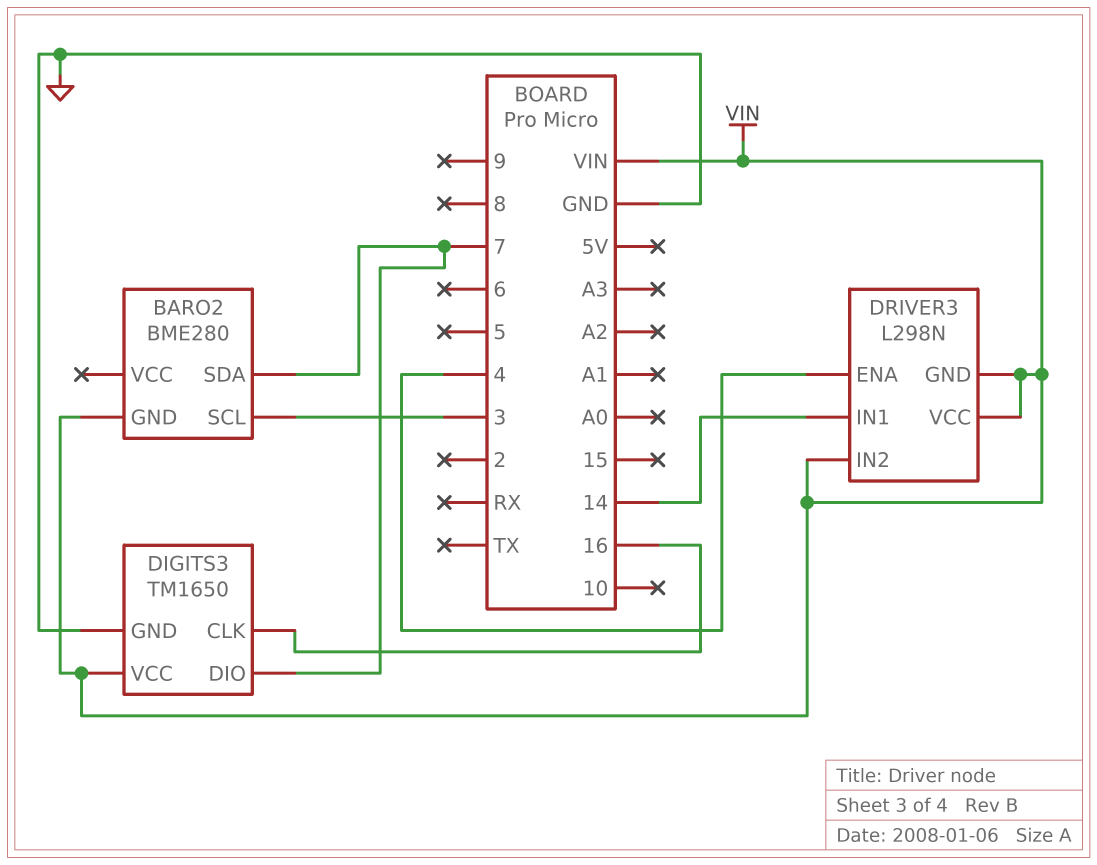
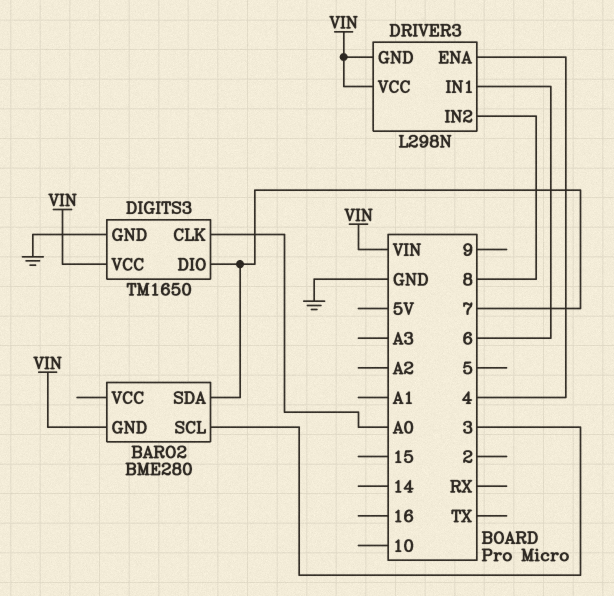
DIGITS3 pin CLK: 16 -> A0
DRIVER3 pin IN1: 14 -> 6
DRIVER3 pin IN2: VIN -> 8

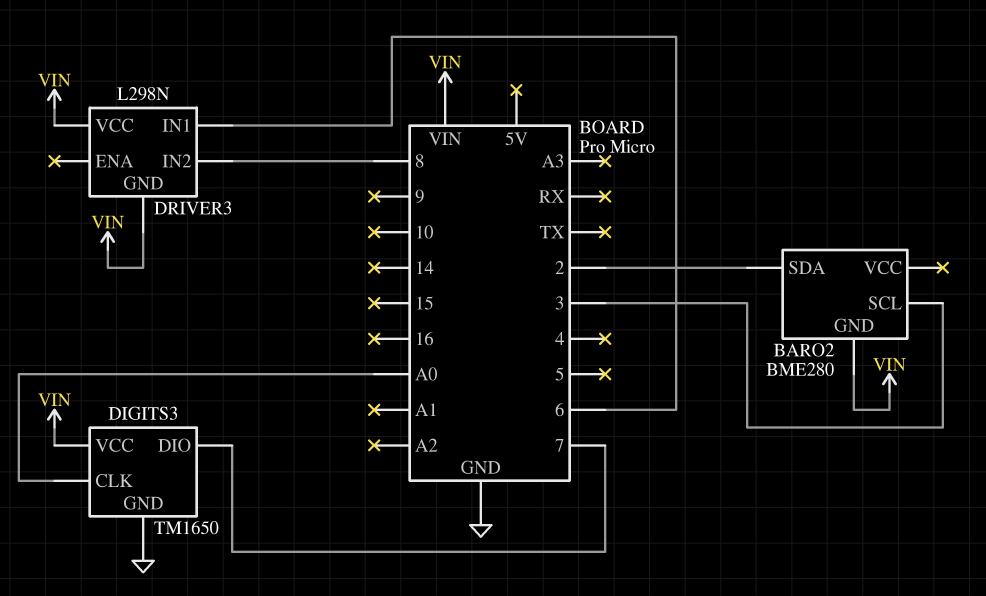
BARO2 pin SDA: 7 -> 2
DRIVER3 pin ENA: 4 -> none

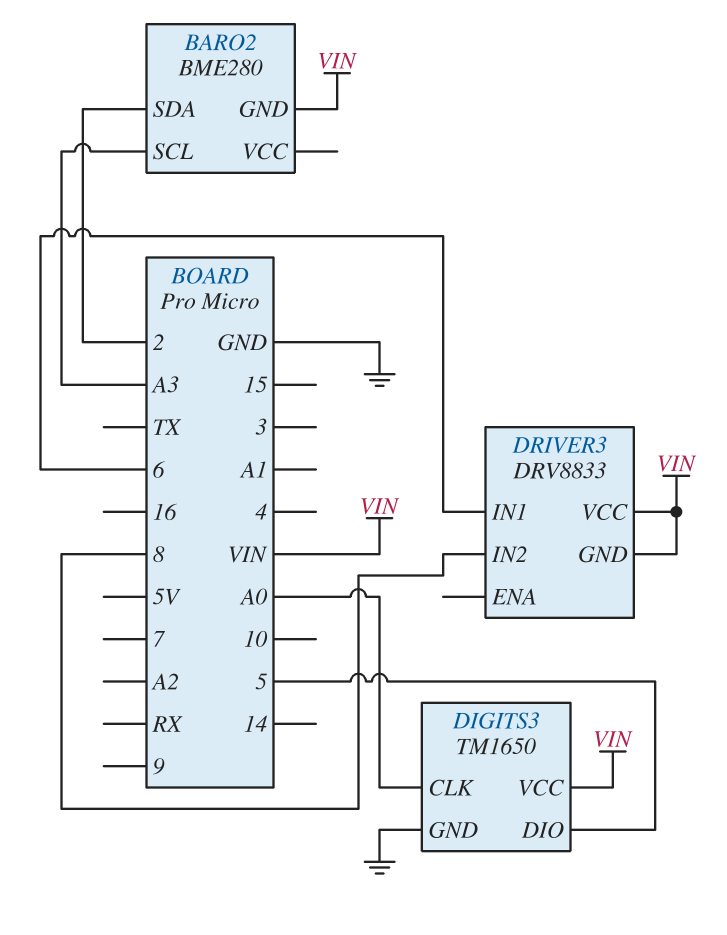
BARO2 pin SCL: 3 -> A3
DIGITS3 pin DIO: 7 -> 5
DRIVER3: L298N -> DRV8833

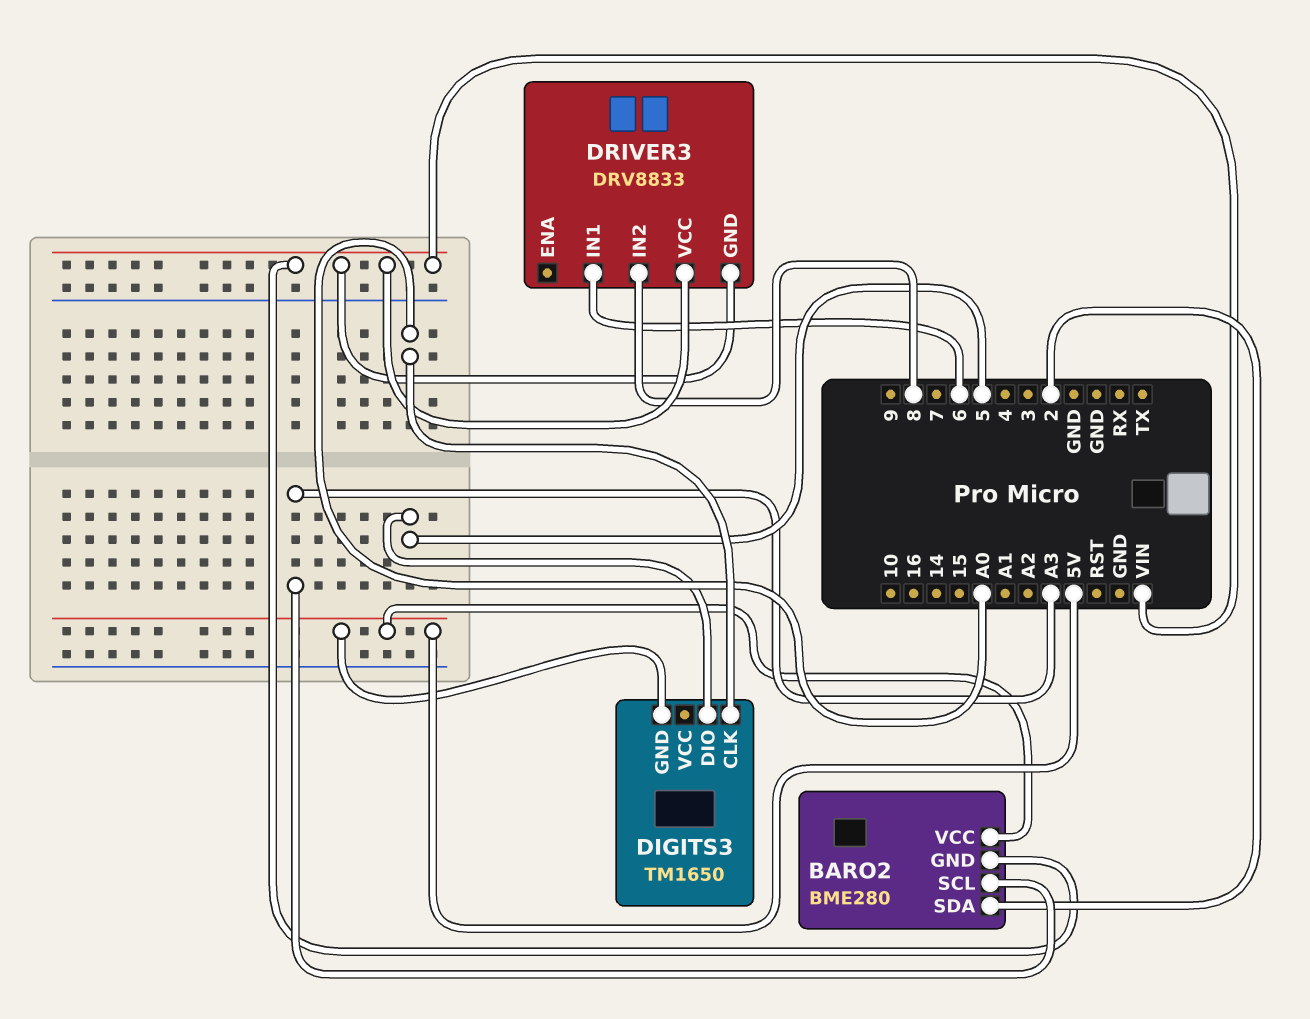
BARO2 pin VCC: none -> 5V
DIGITS3 pin GND: GND -> 5V
DIGITS3 pin VCC: VIN -> none

